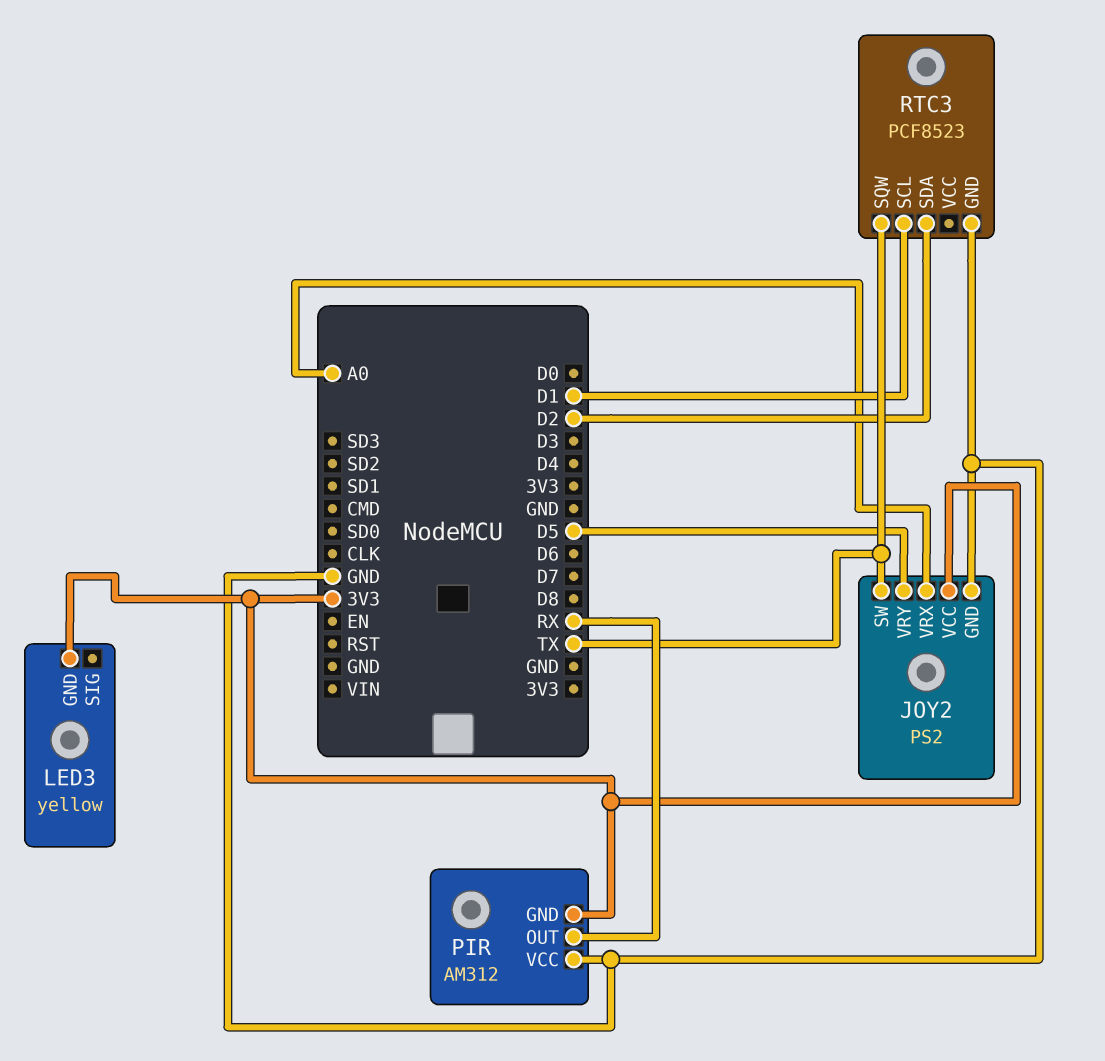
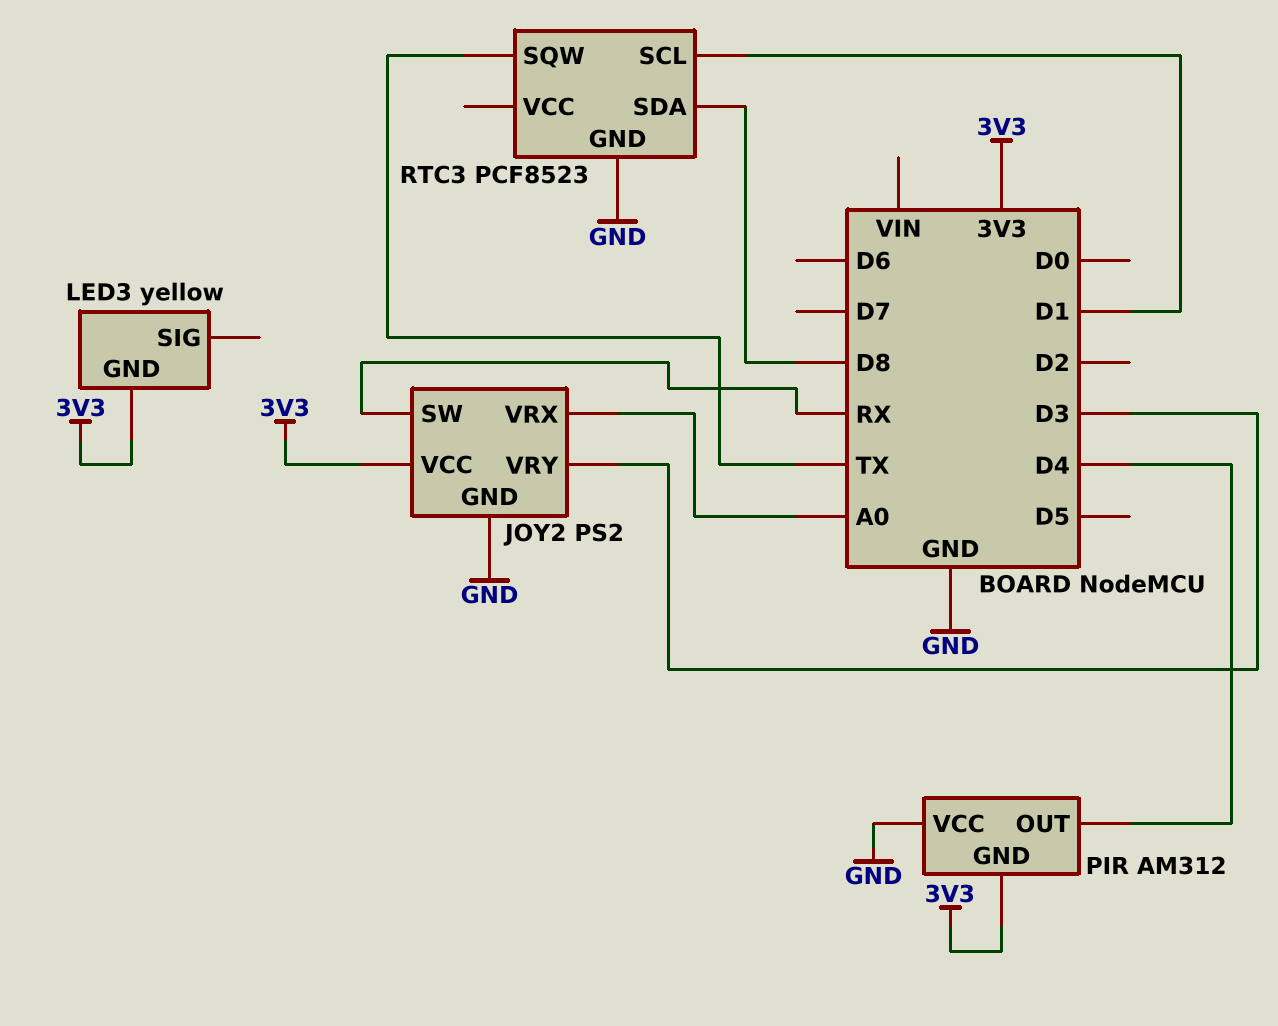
JOY2 pin SW: TX -> RX
JOY2 pin VRY: D5 -> D3
PIR pin OUT: RX -> D4
RTC3 pin SDA: D2 -> D8

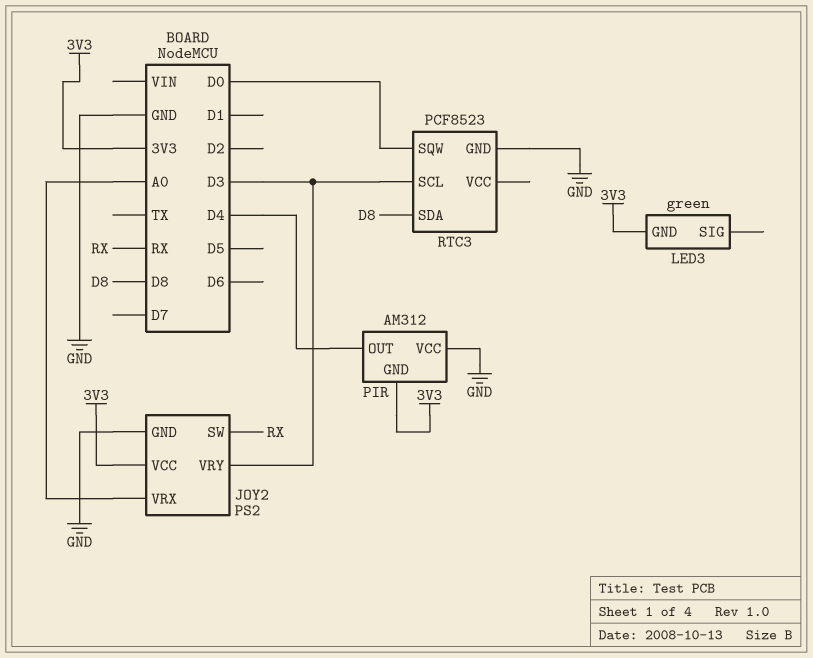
LED3: yellow -> green
RTC3 pin SCL: D1 -> D3
RTC3 pin SQW: TX -> D0

